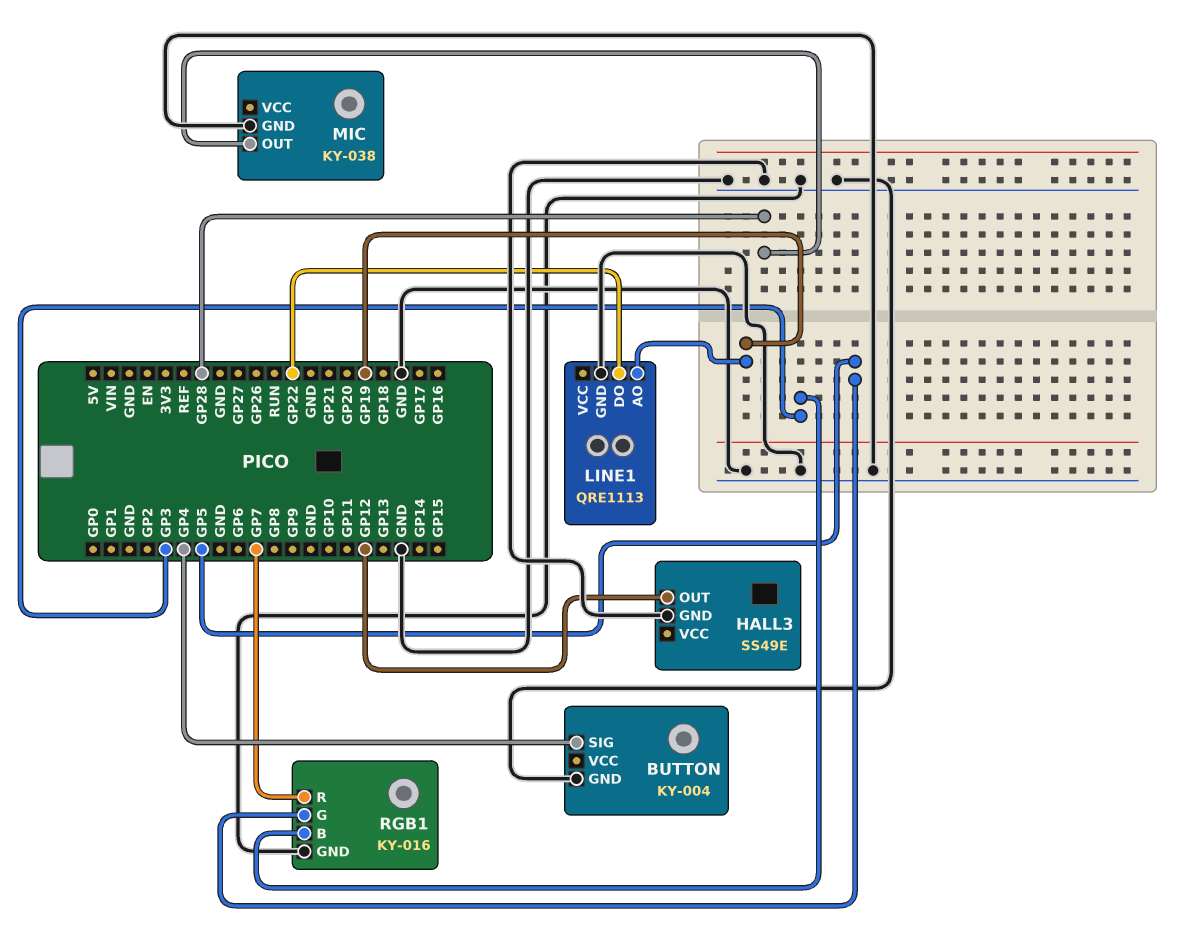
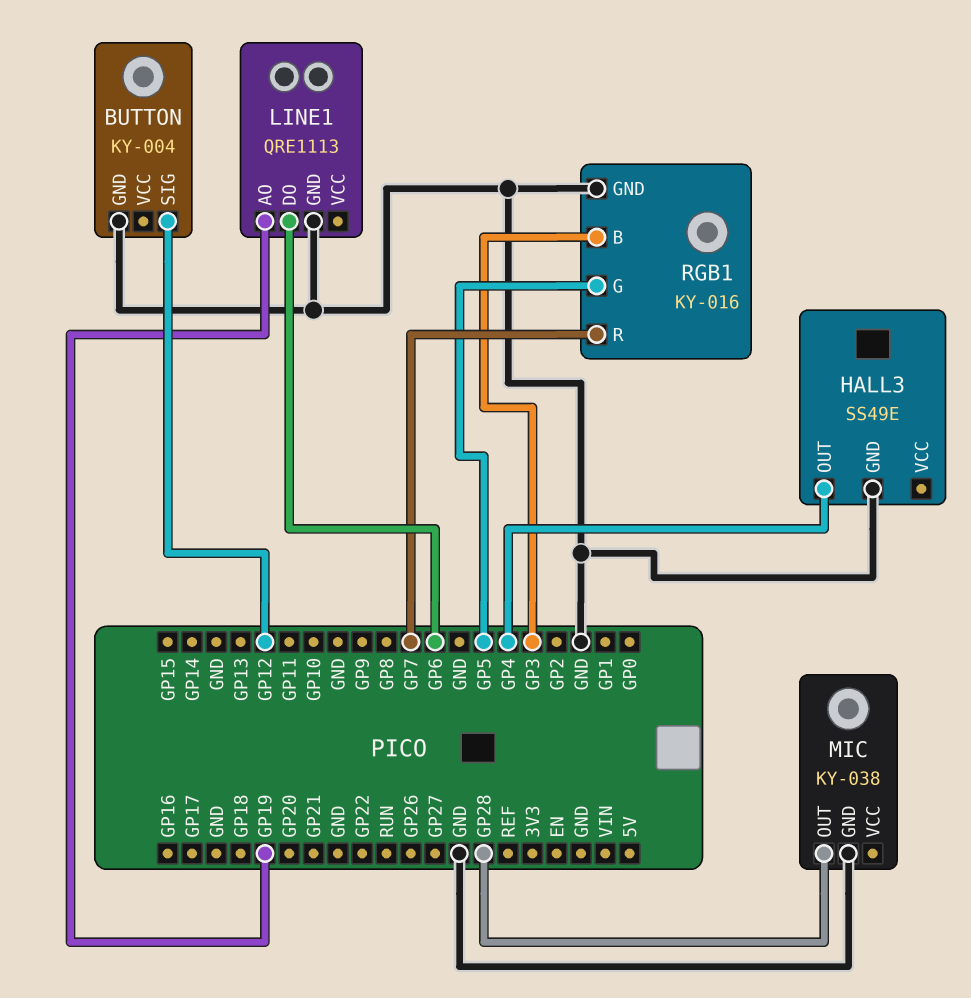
BUTTON pin SIG: GP4 -> GP12
HALL3 pin OUT: GP12 -> GP4
LINE1 pin DO: GP22 -> GP6

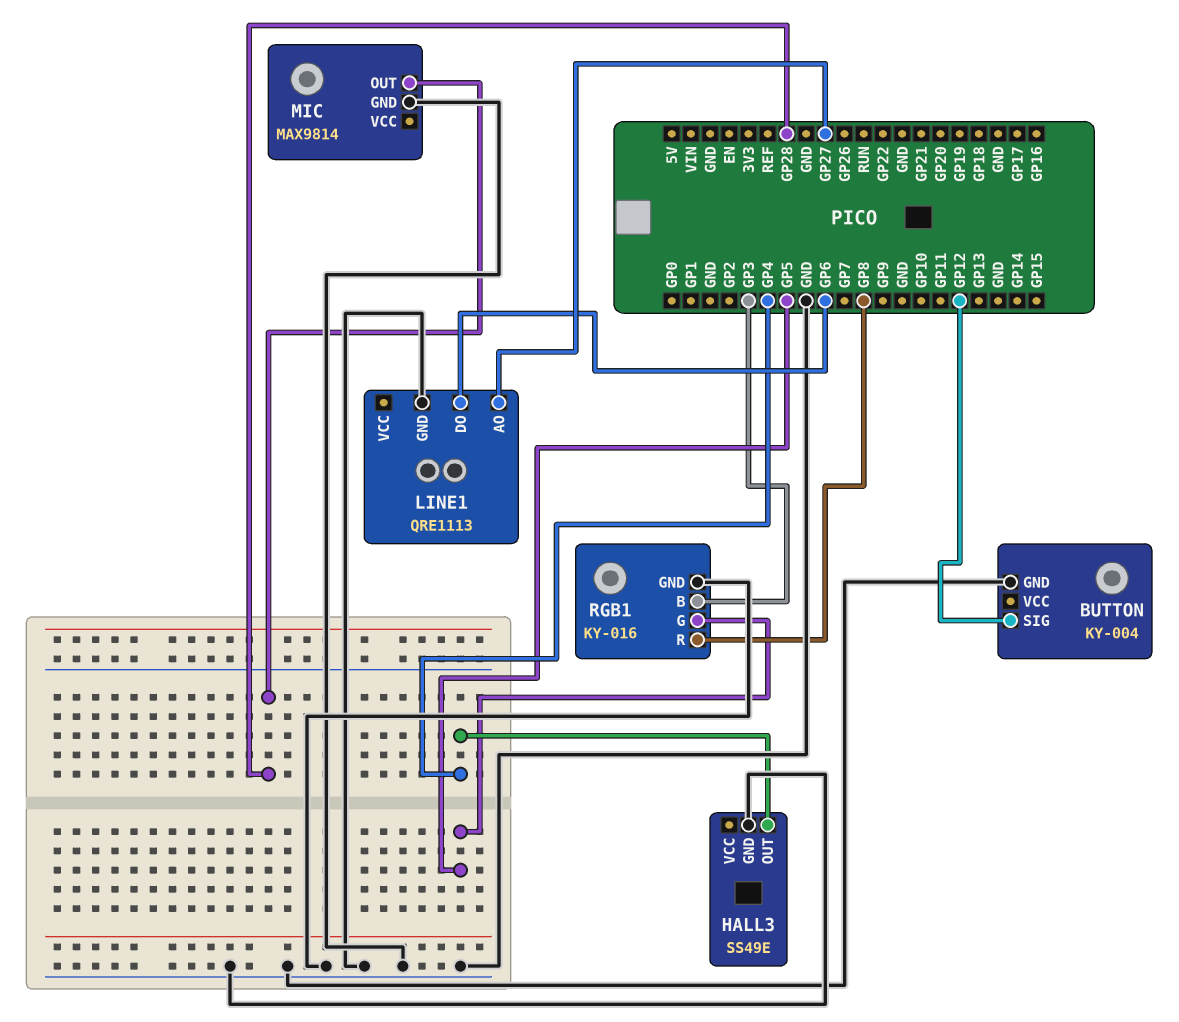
LINE1 pin AO: GP19 -> GP27
MIC: KY-038 -> MAX9814
RGB1 pin R: GP7 -> GP8

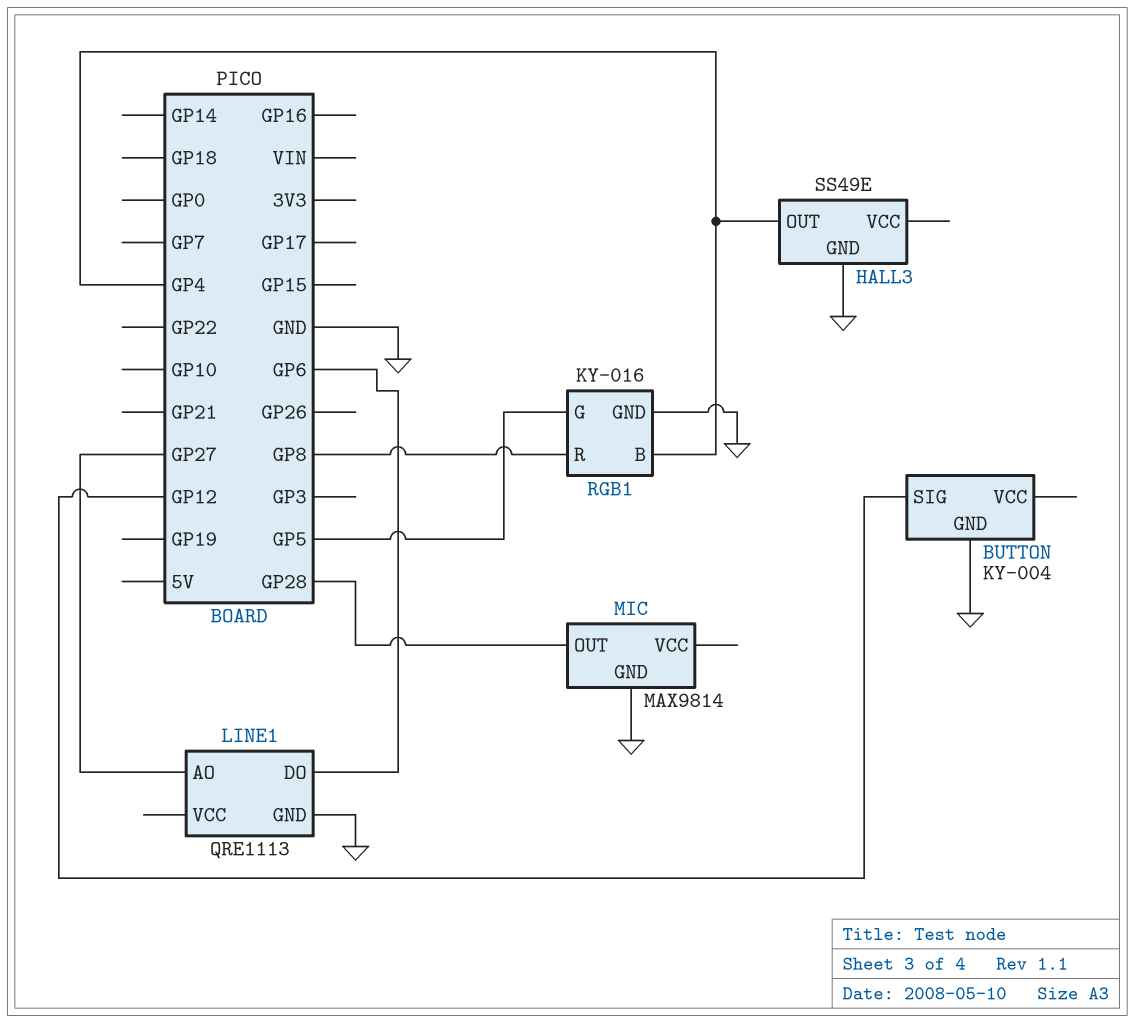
RGB1 pin B: GP3 -> GP4

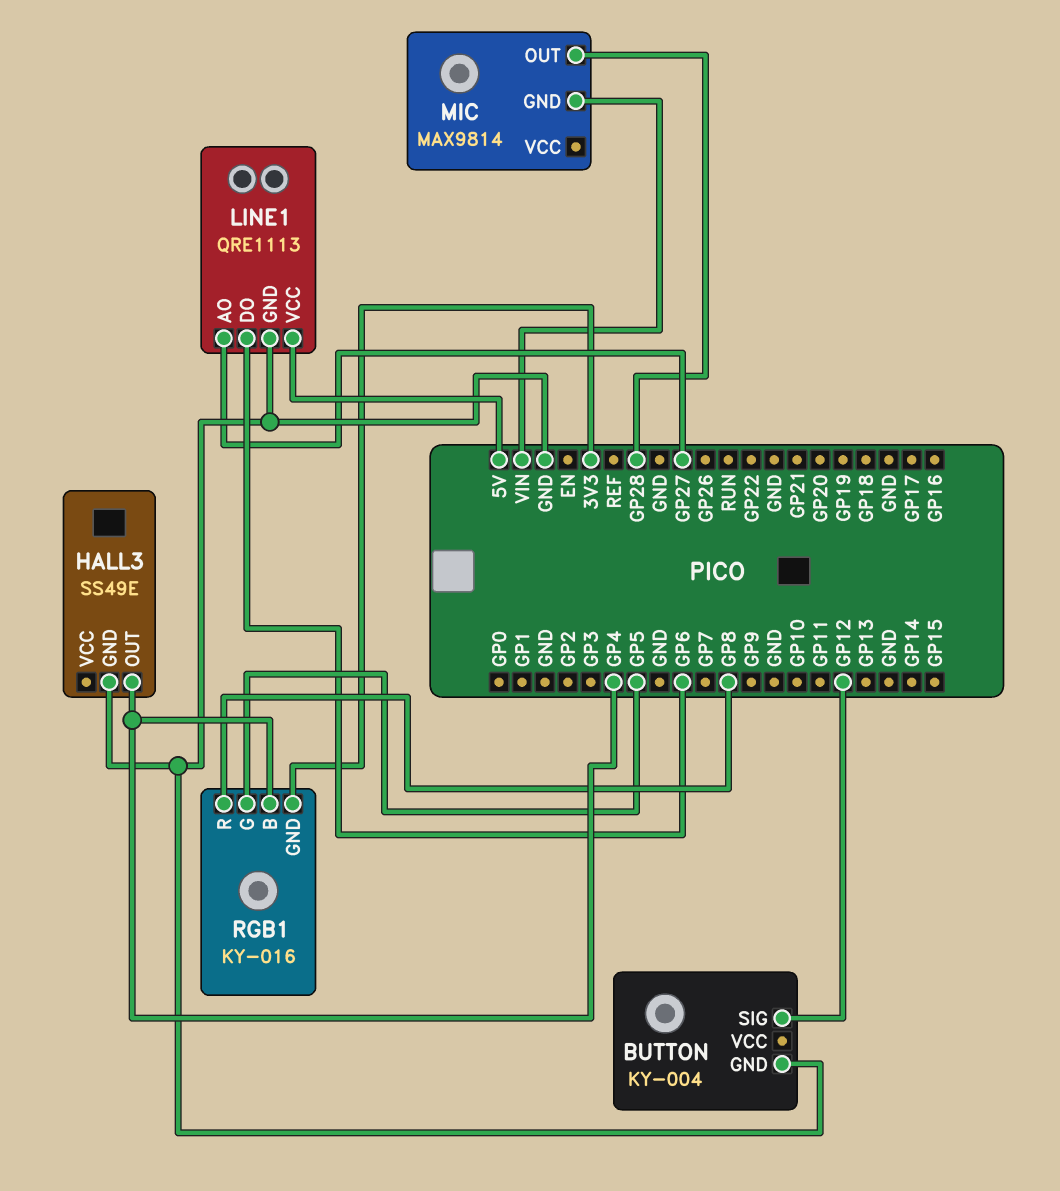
LINE1 pin VCC: none -> 5V
MIC pin GND: GND -> VIN
RGB1 pin GND: GND -> 3V3

